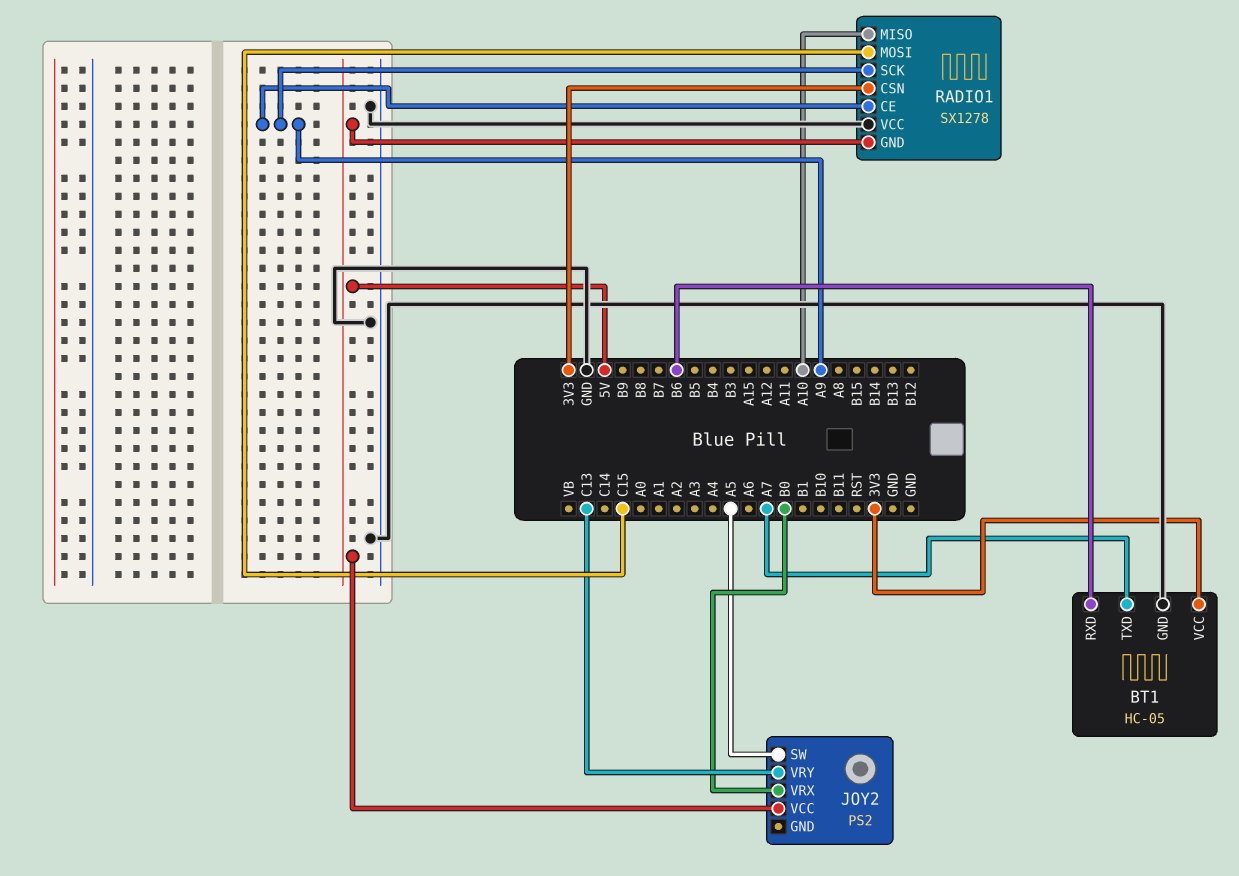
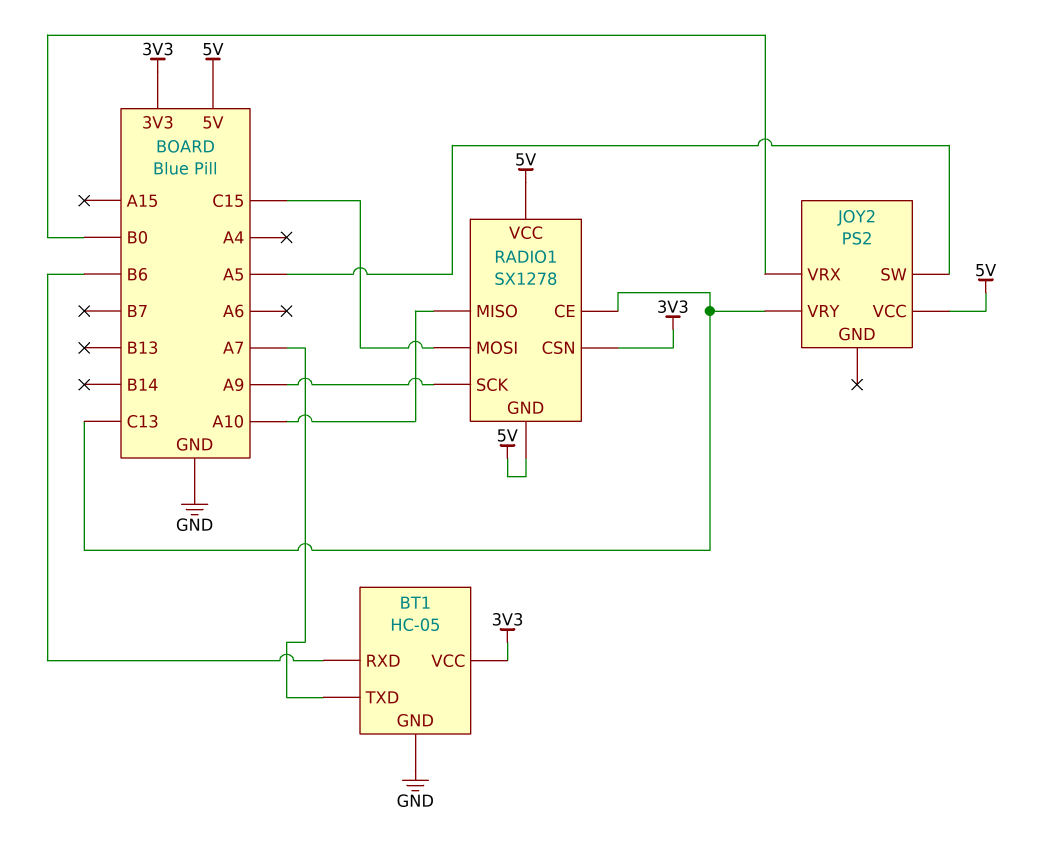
RADIO1 pin CE: A9 -> C13
RADIO1 pin VCC: GND -> 5V

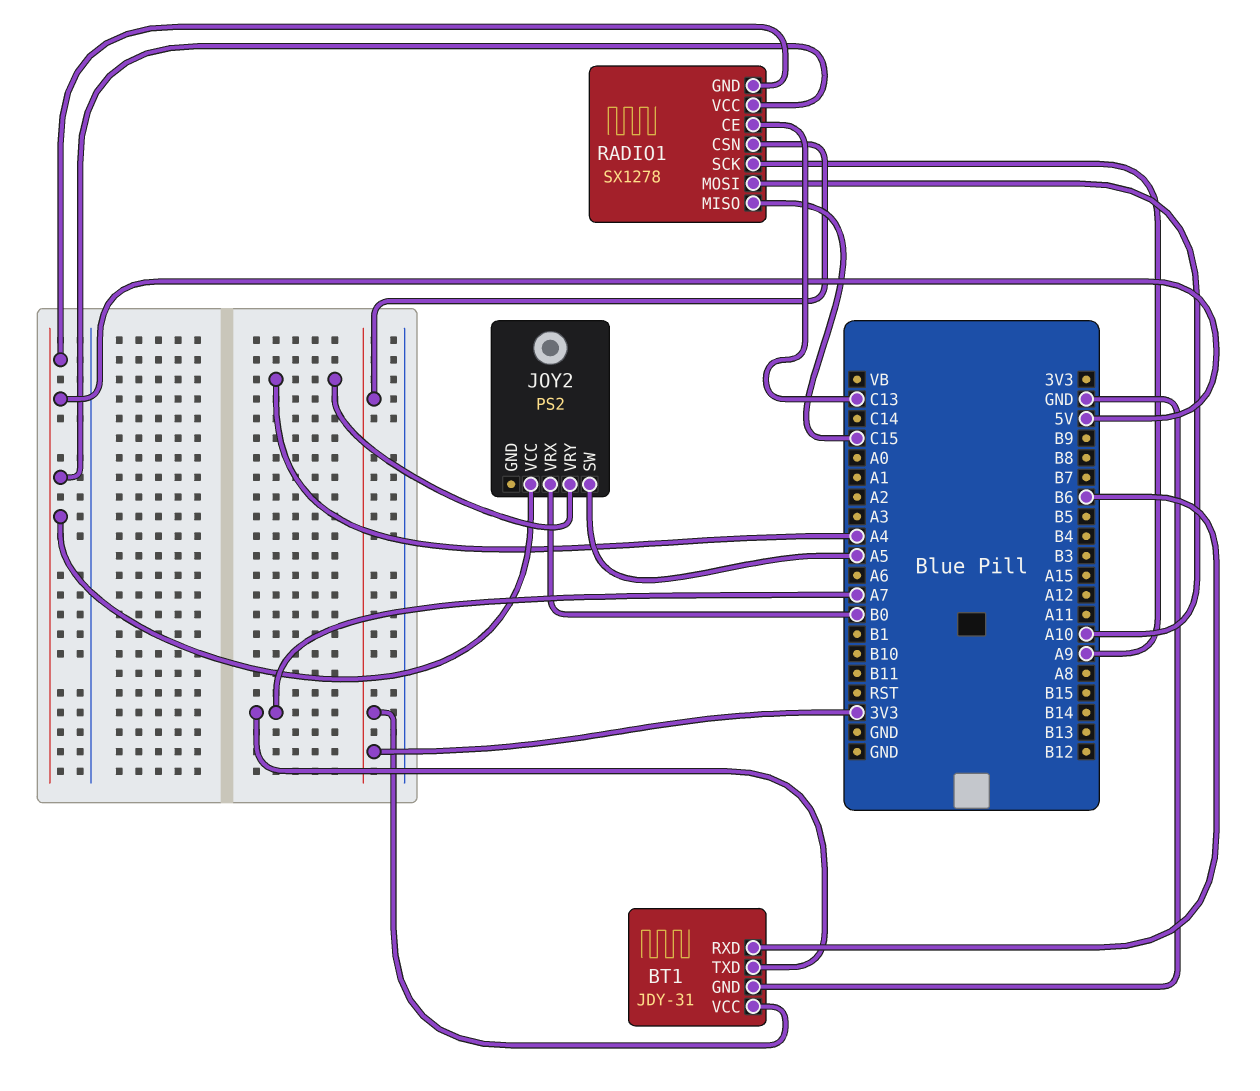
BT1: HC-05 -> JDY-31
JOY2 pin VRY: C13 -> A4
RADIO1 pin MISO: A10 -> C15
RADIO1 pin MOSI: C15 -> A10

